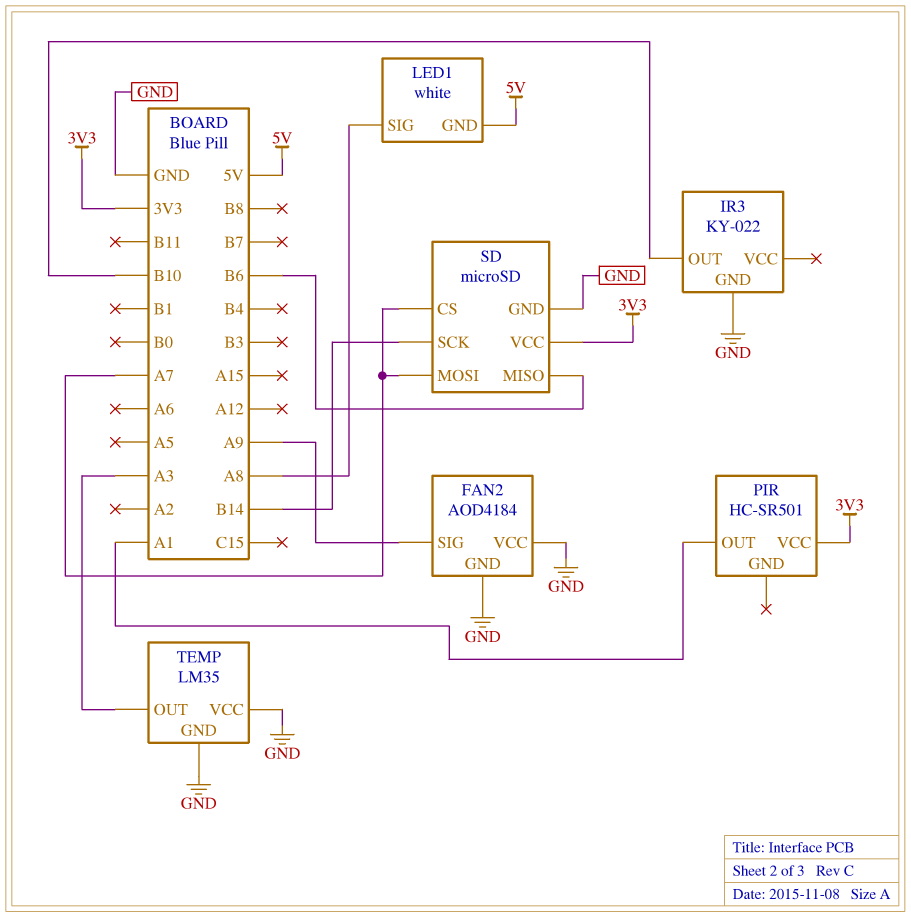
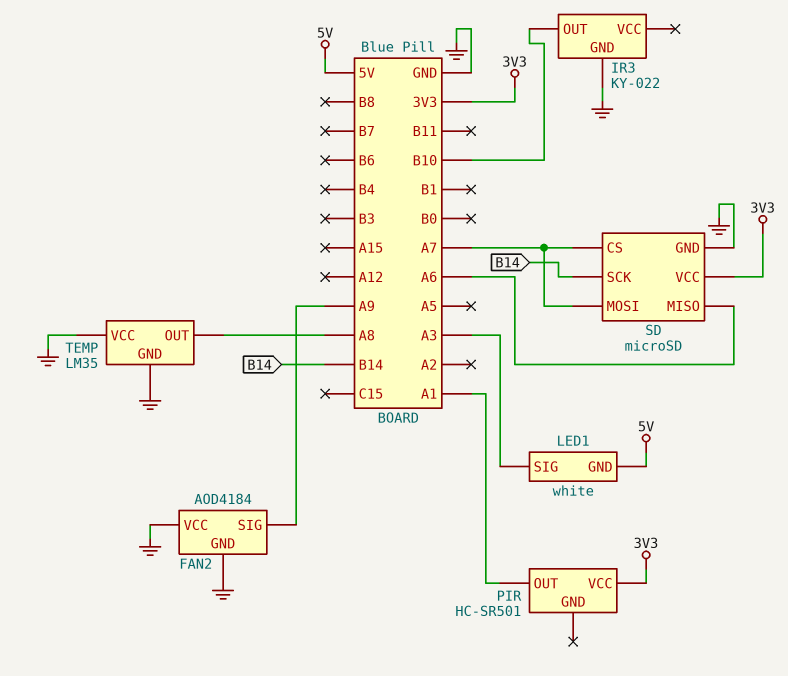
LED1 pin SIG: A8 -> A3
SD pin MISO: B6 -> A6
TEMP pin OUT: A3 -> A8

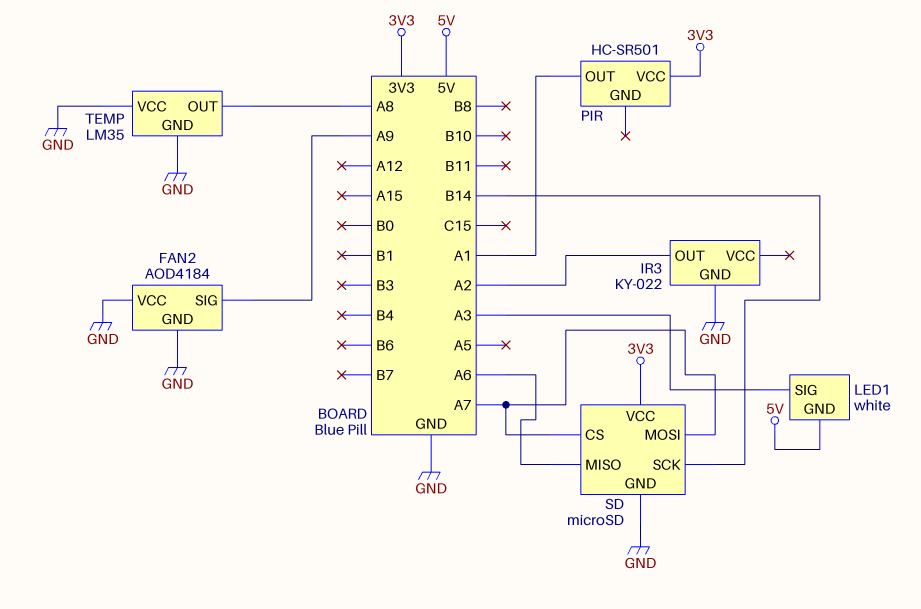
IR3 pin OUT: B10 -> A2

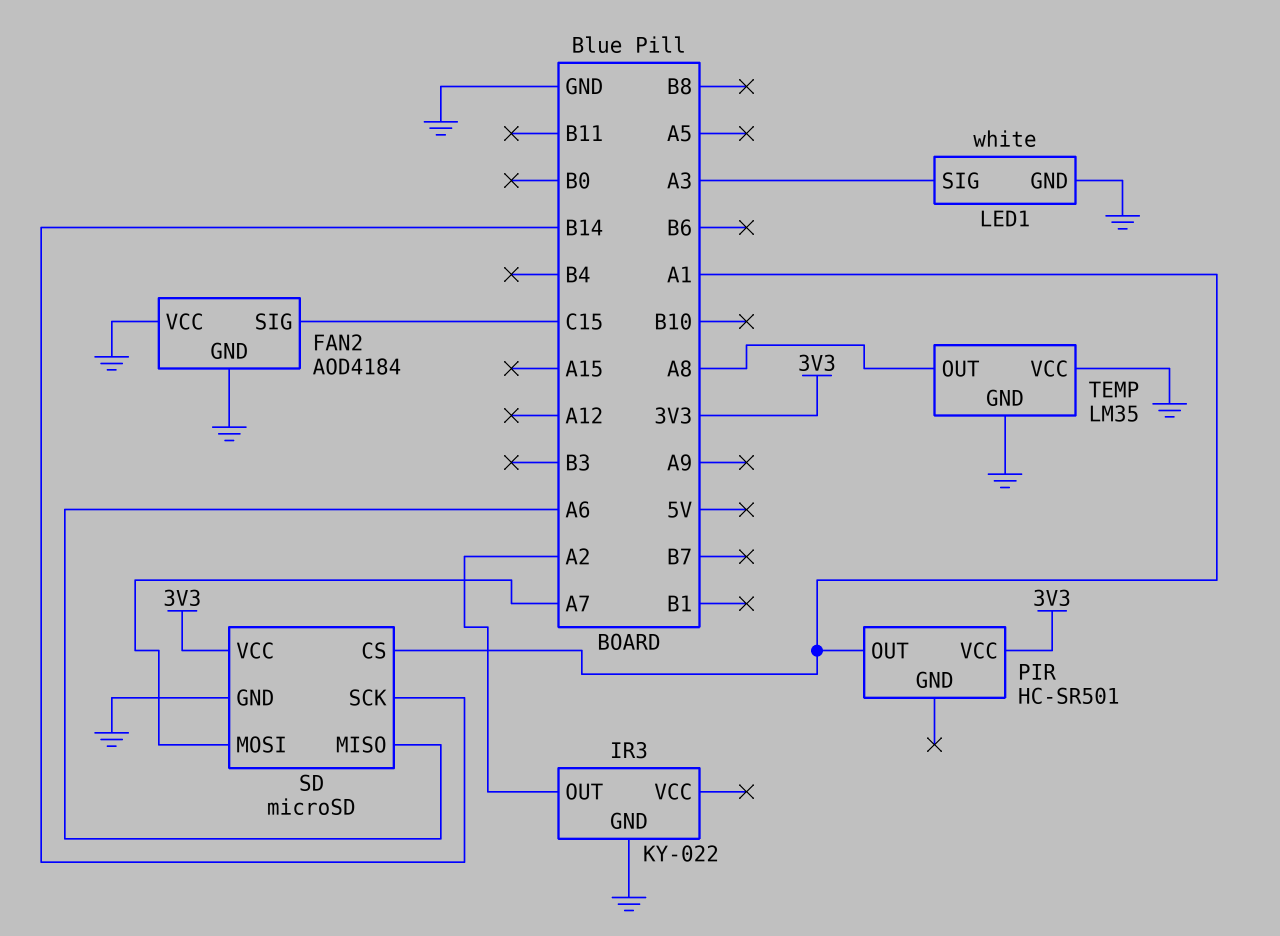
FAN2 pin SIG: A9 -> C15
LED1 pin GND: 5V -> GND
SD pin CS: A7 -> A1

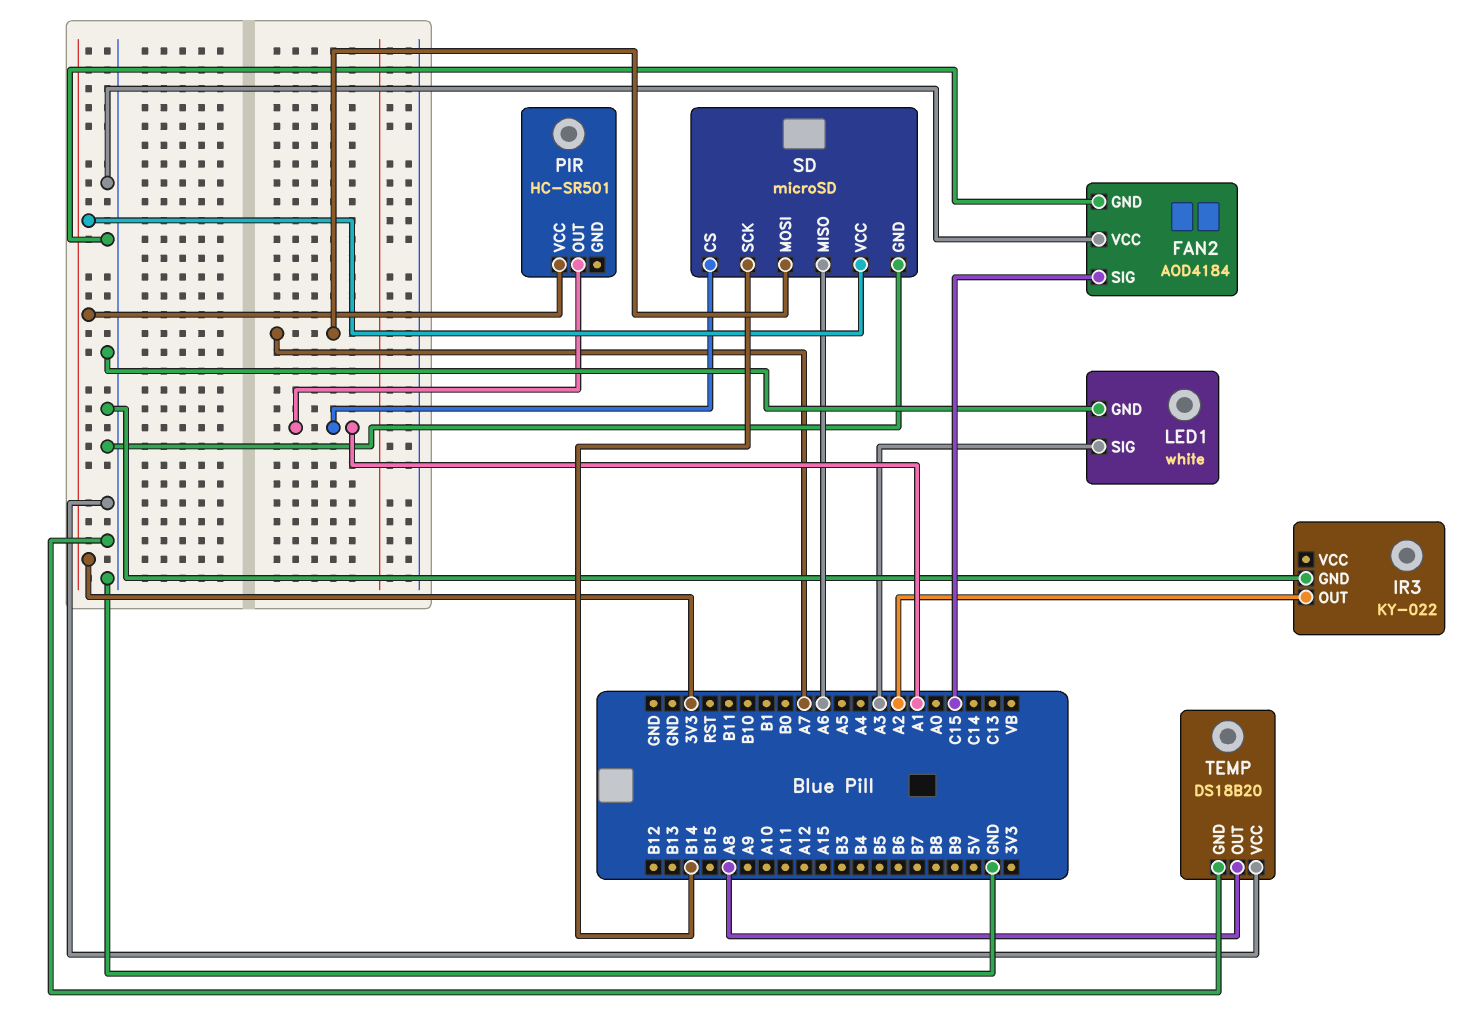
TEMP: LM35 -> DS18B20

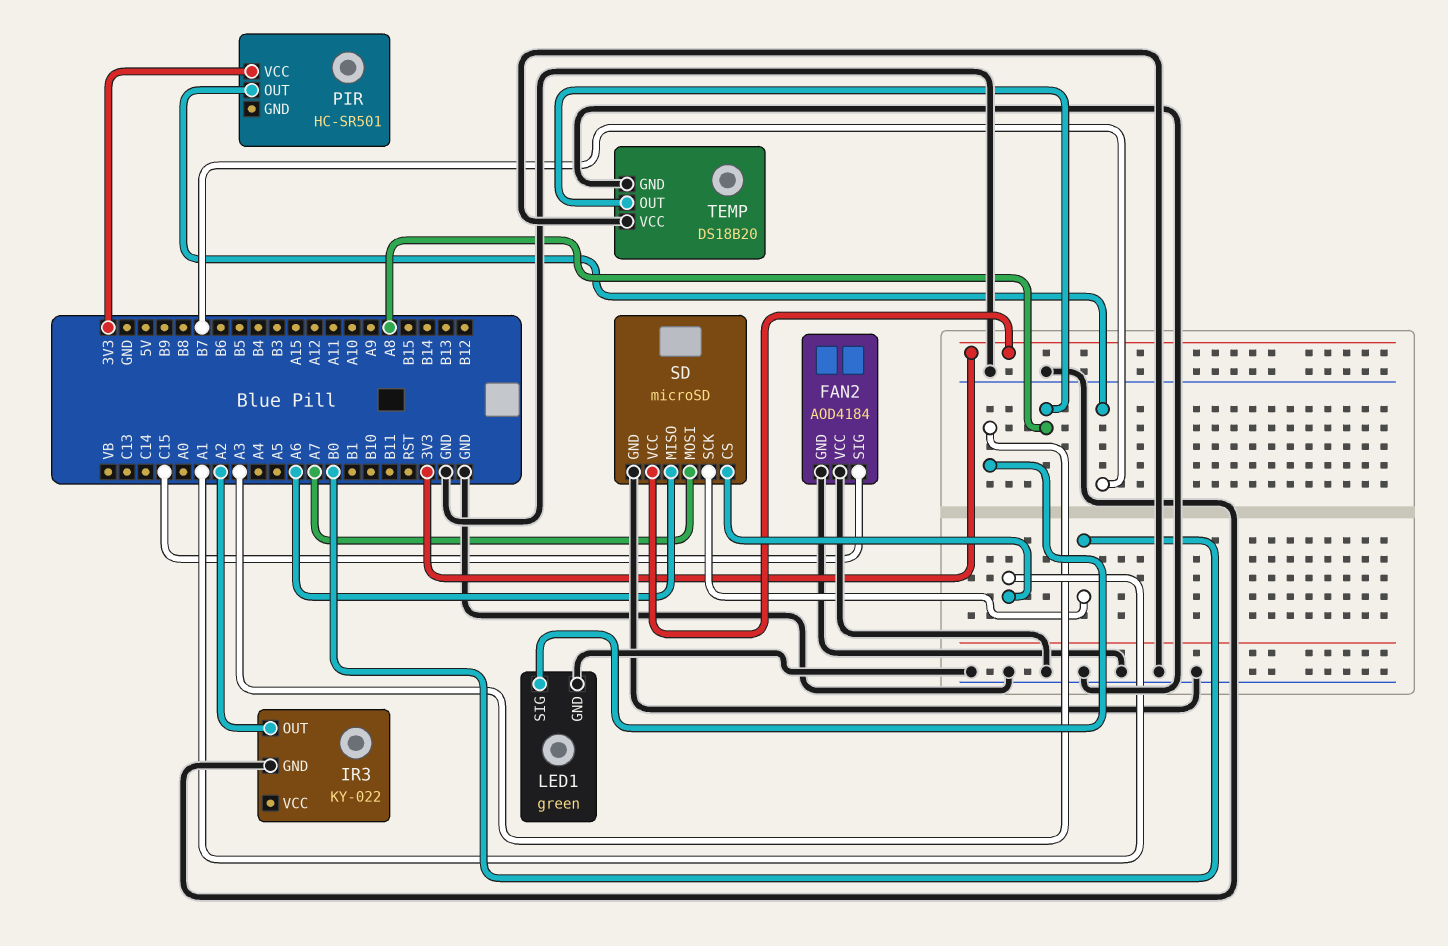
LED1: white -> green
PIR pin OUT: A1 -> B7
SD pin SCK: B14 -> B0

